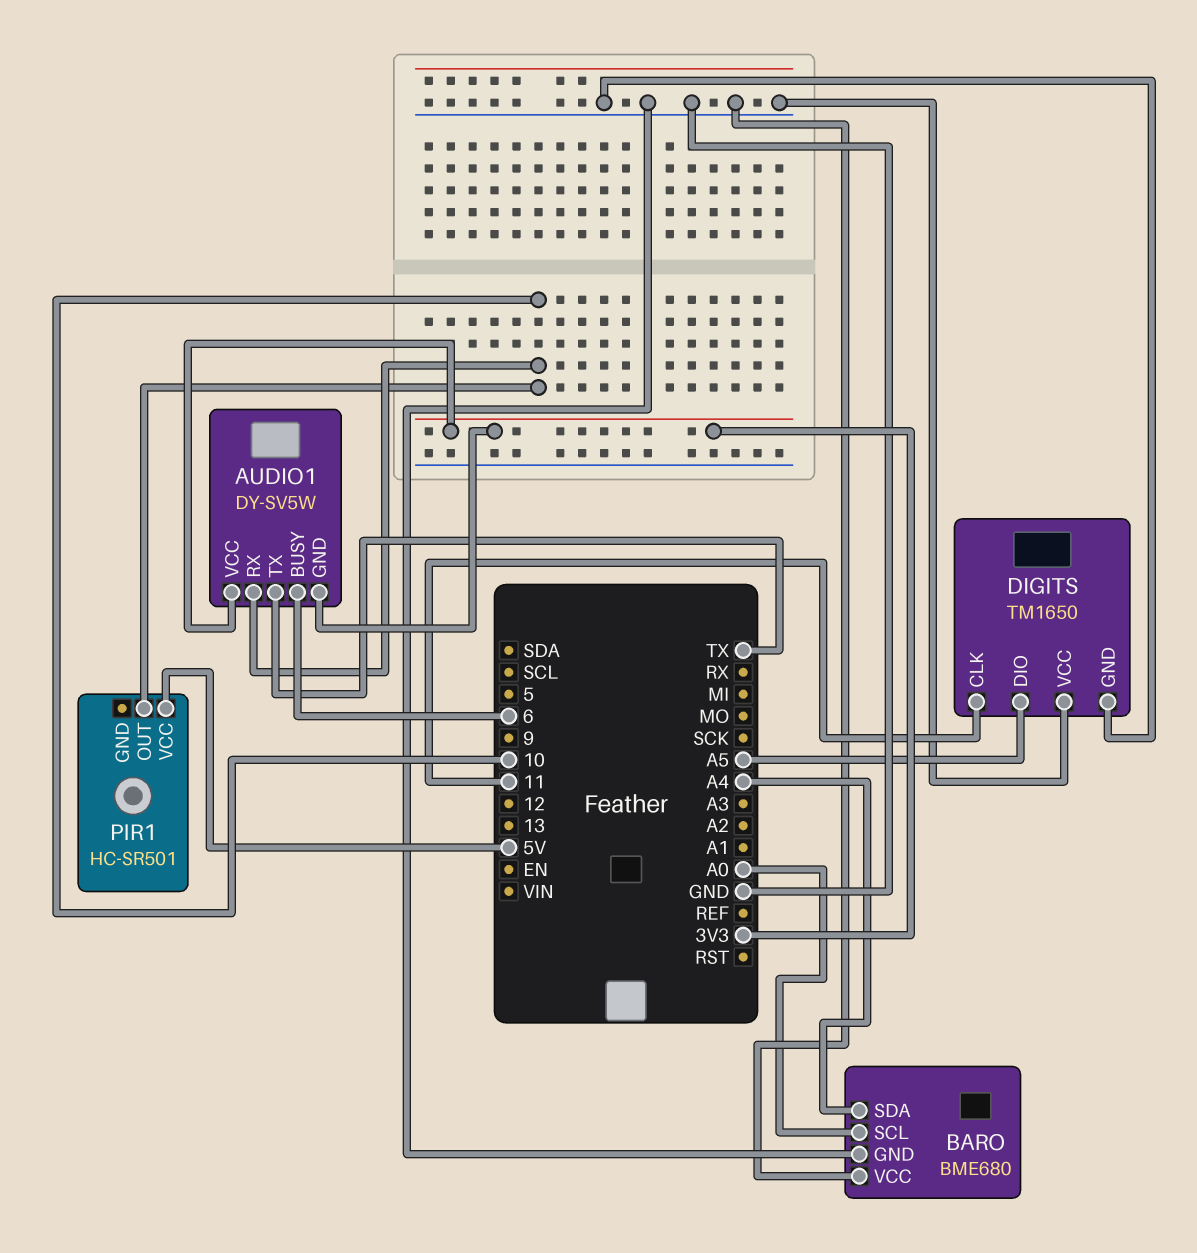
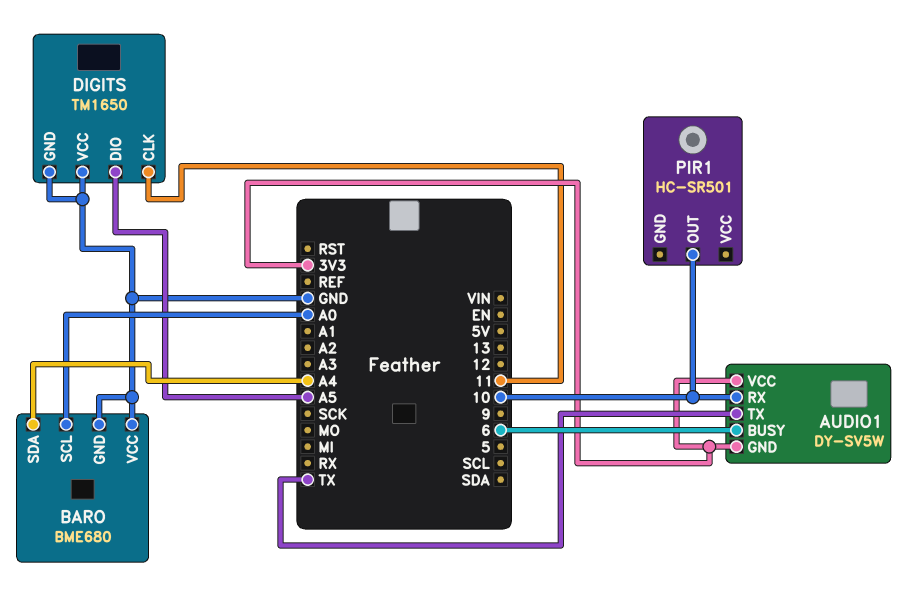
PIR1 pin VCC: 5V -> none

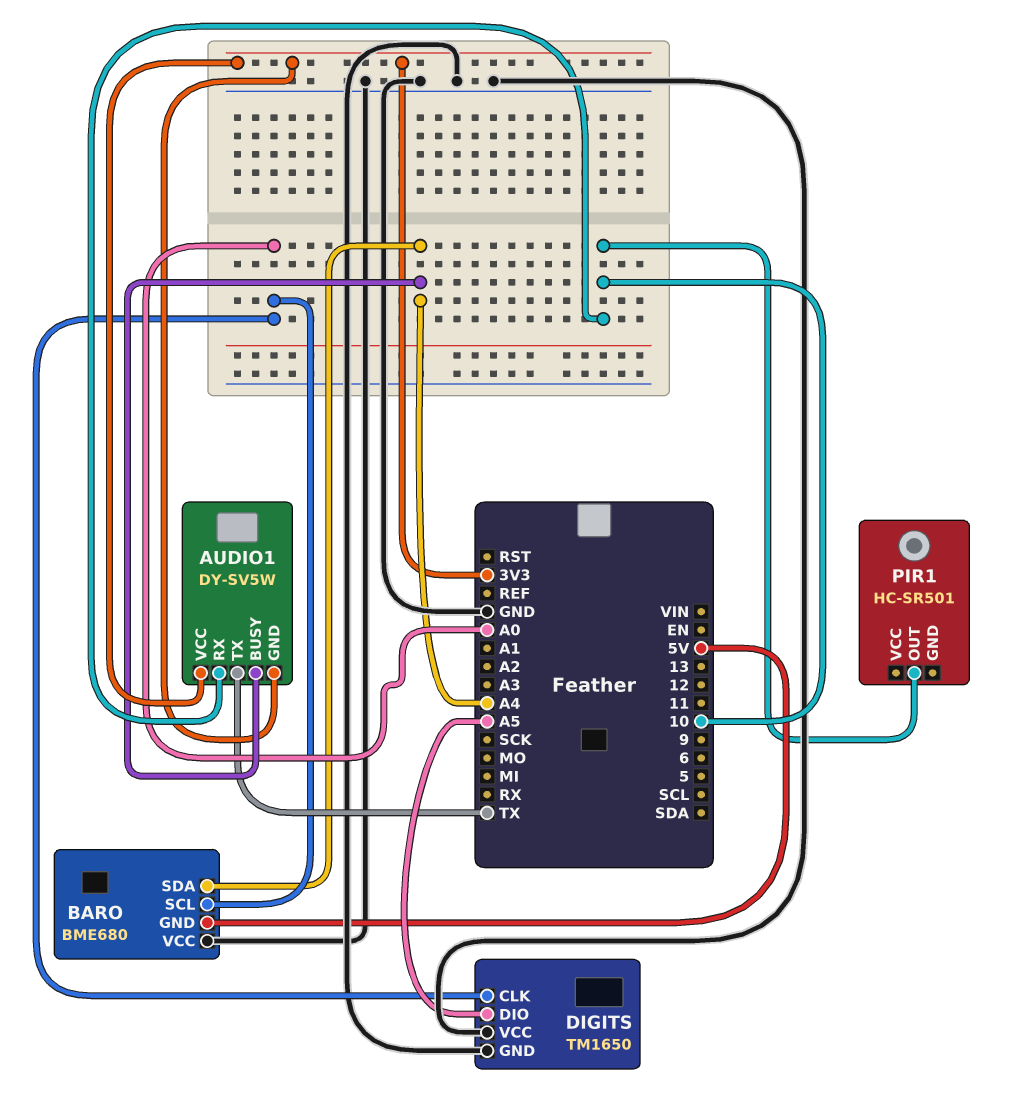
AUDIO1 pin BUSY: 6 -> A4
BARO pin GND: GND -> 5V
DIGITS pin CLK: 11 -> A0

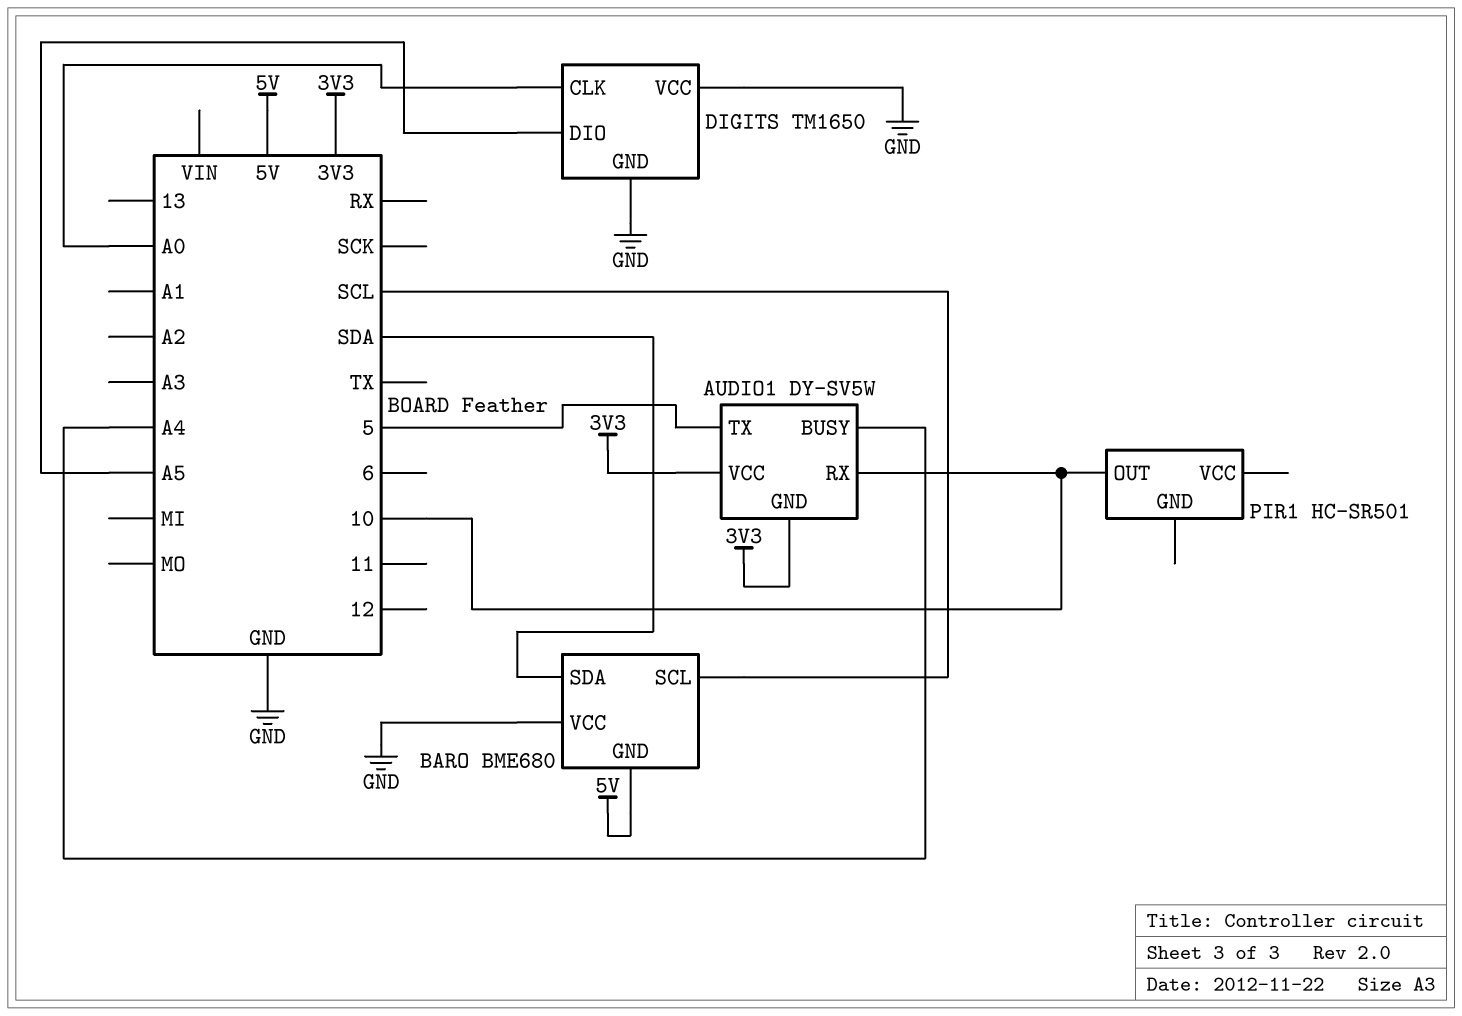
AUDIO1 pin TX: TX -> 5
BARO pin SCL: A0 -> SCL
BARO pin SDA: A4 -> SDA

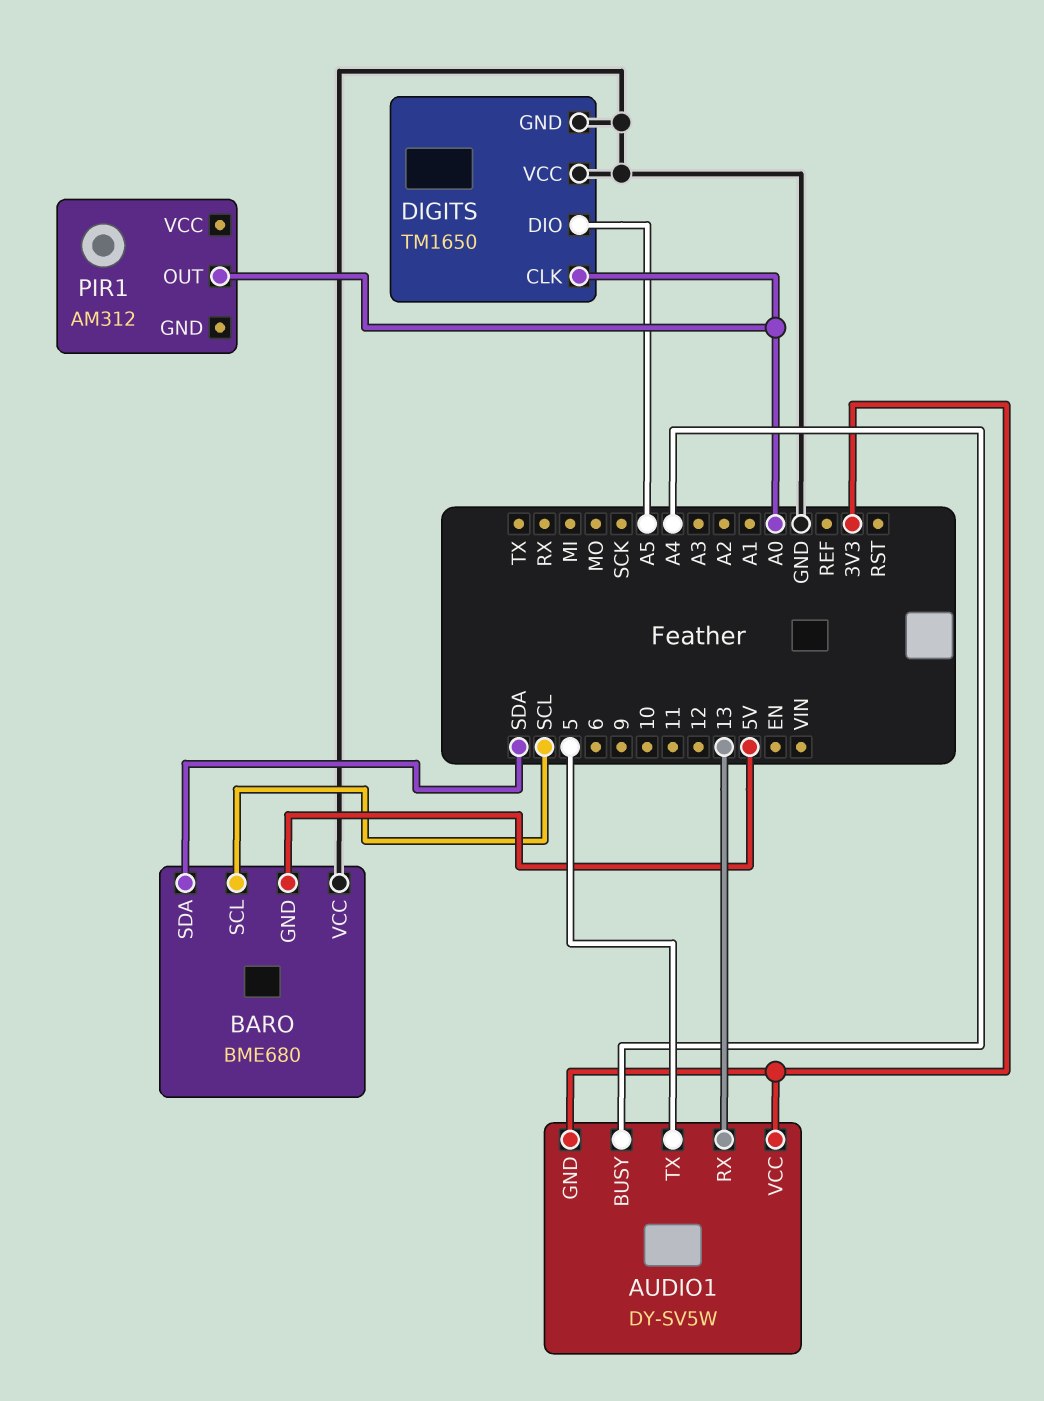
AUDIO1 pin RX: 10 -> 13
PIR1: HC-SR501 -> AM312
PIR1 pin OUT: 10 -> A0

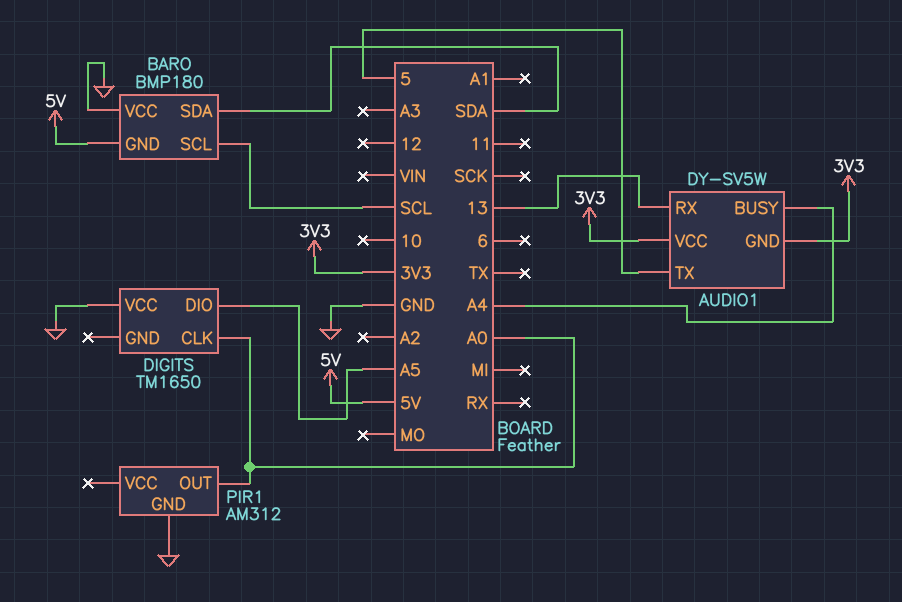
BARO: BME680 -> BMP180
DIGITS pin GND: GND -> none
PIR1 pin GND: none -> GND

